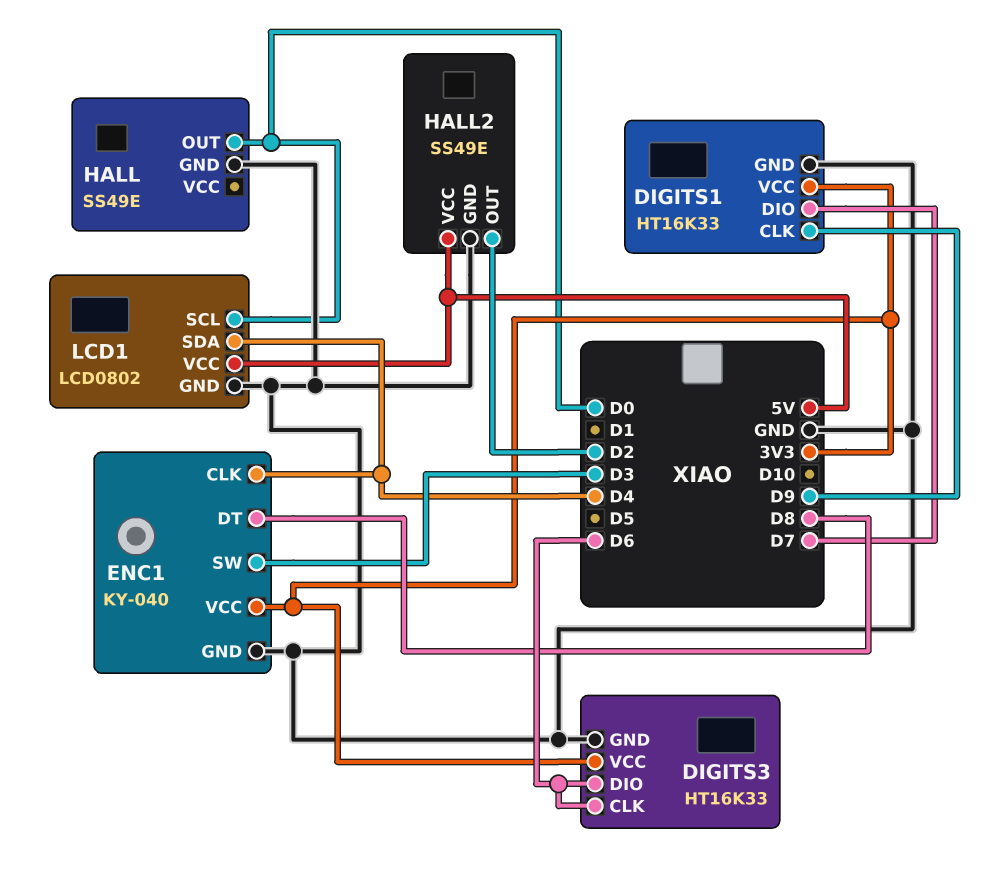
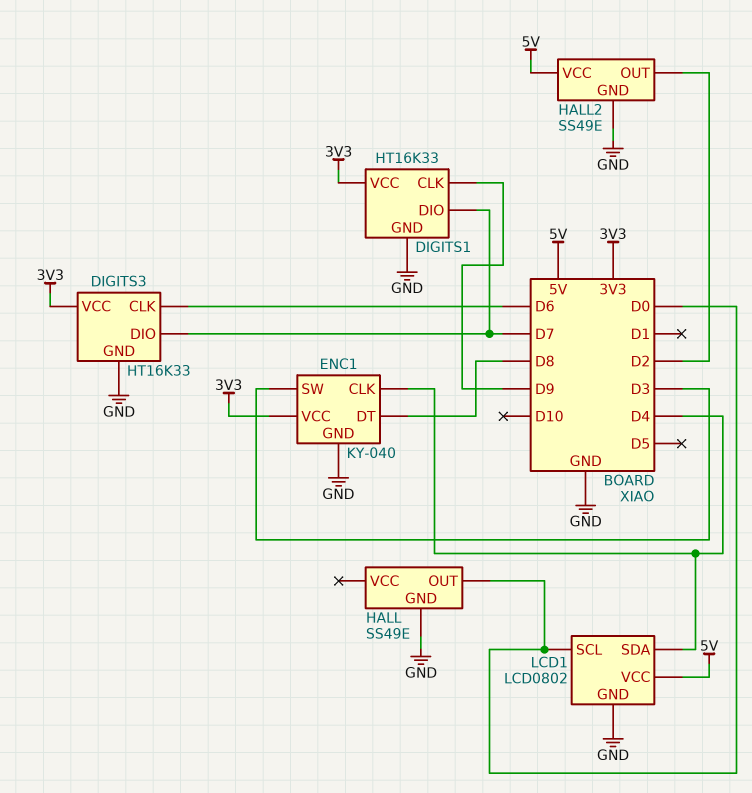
DIGITS3 pin DIO: D6 -> D7

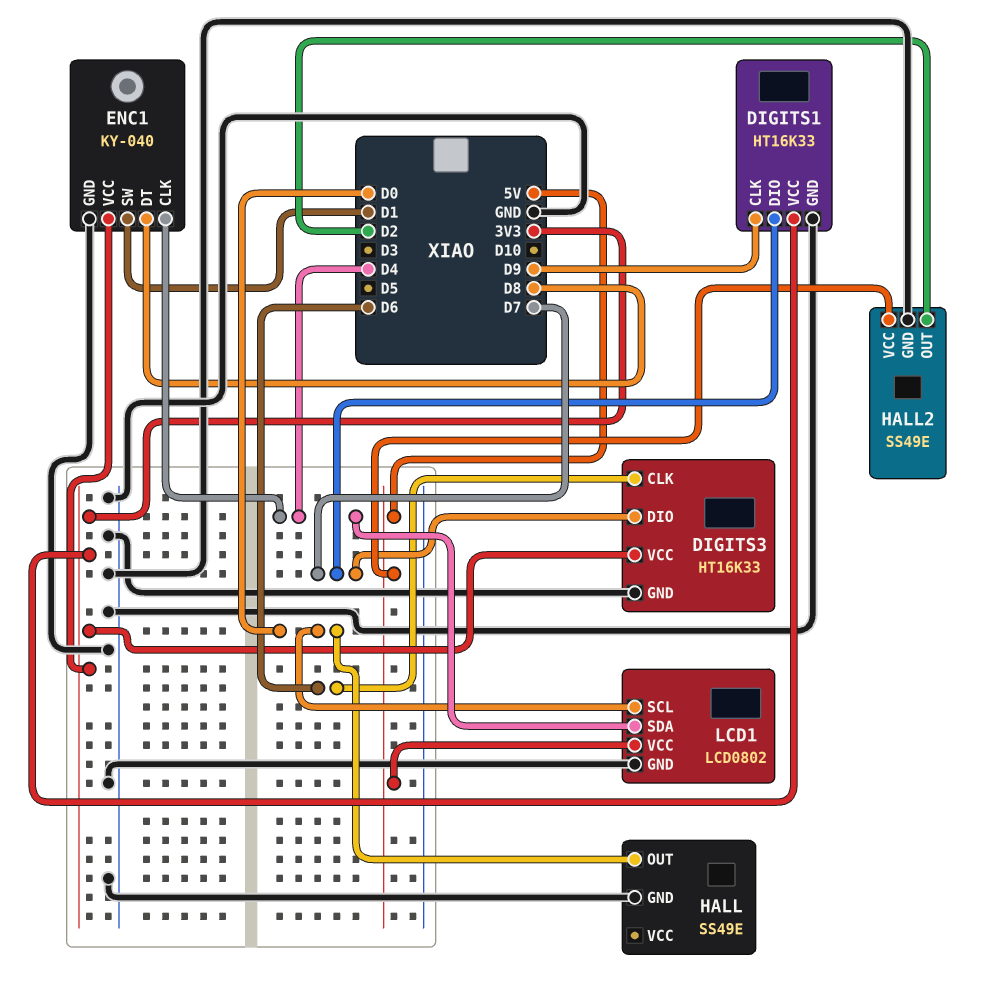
ENC1 pin SW: D3 -> D1

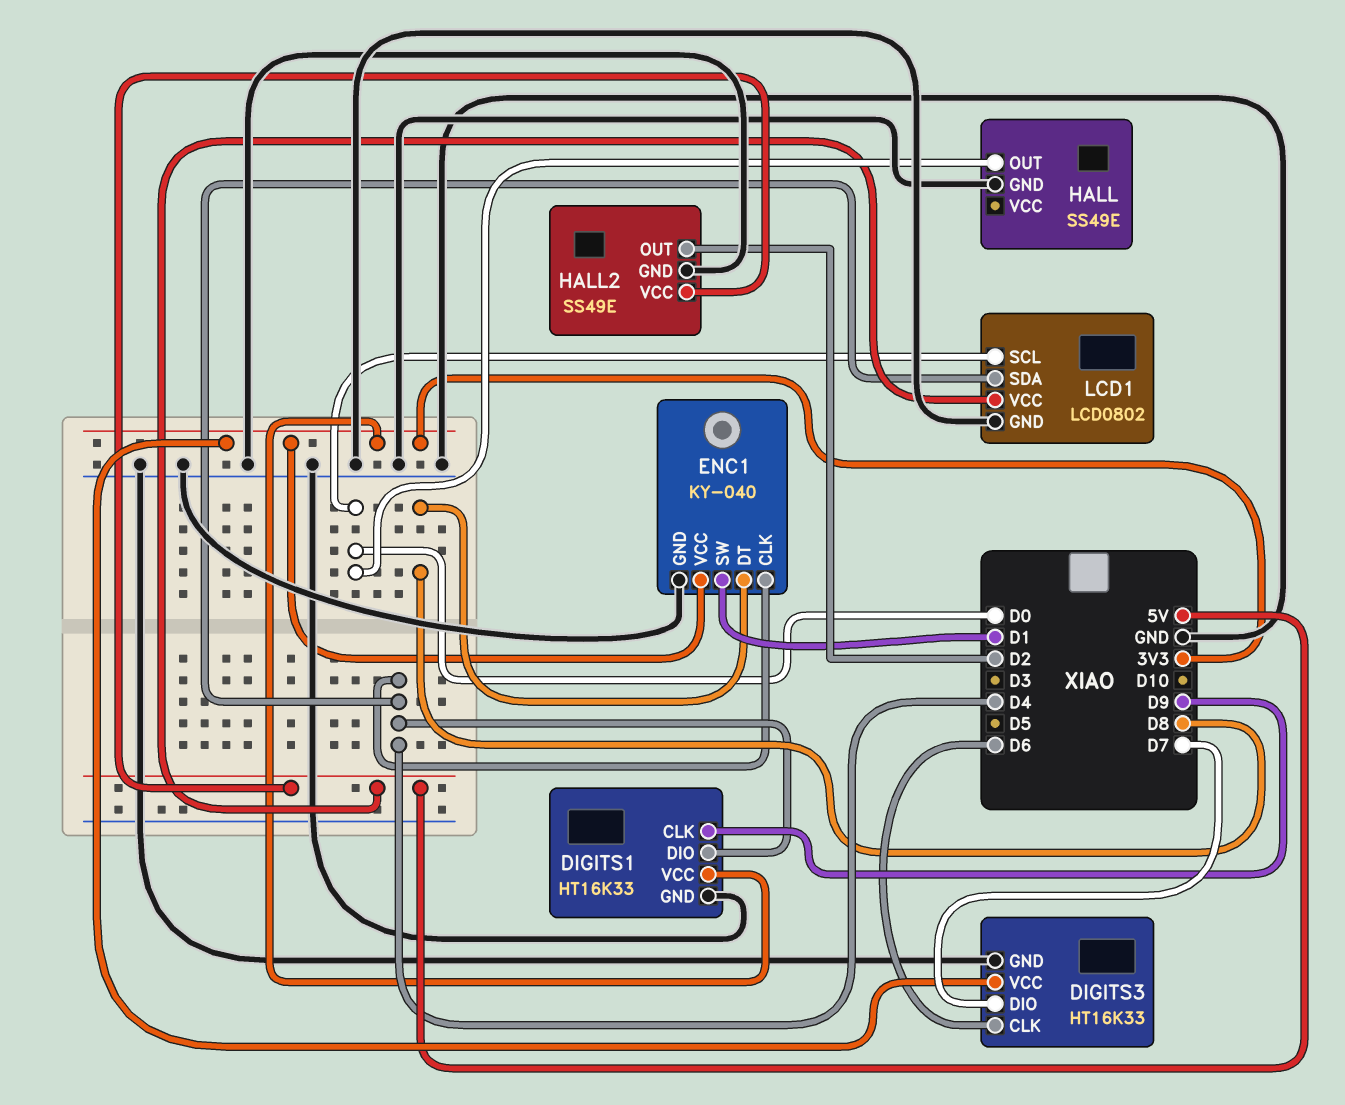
DIGITS1 pin DIO: D7 -> D4

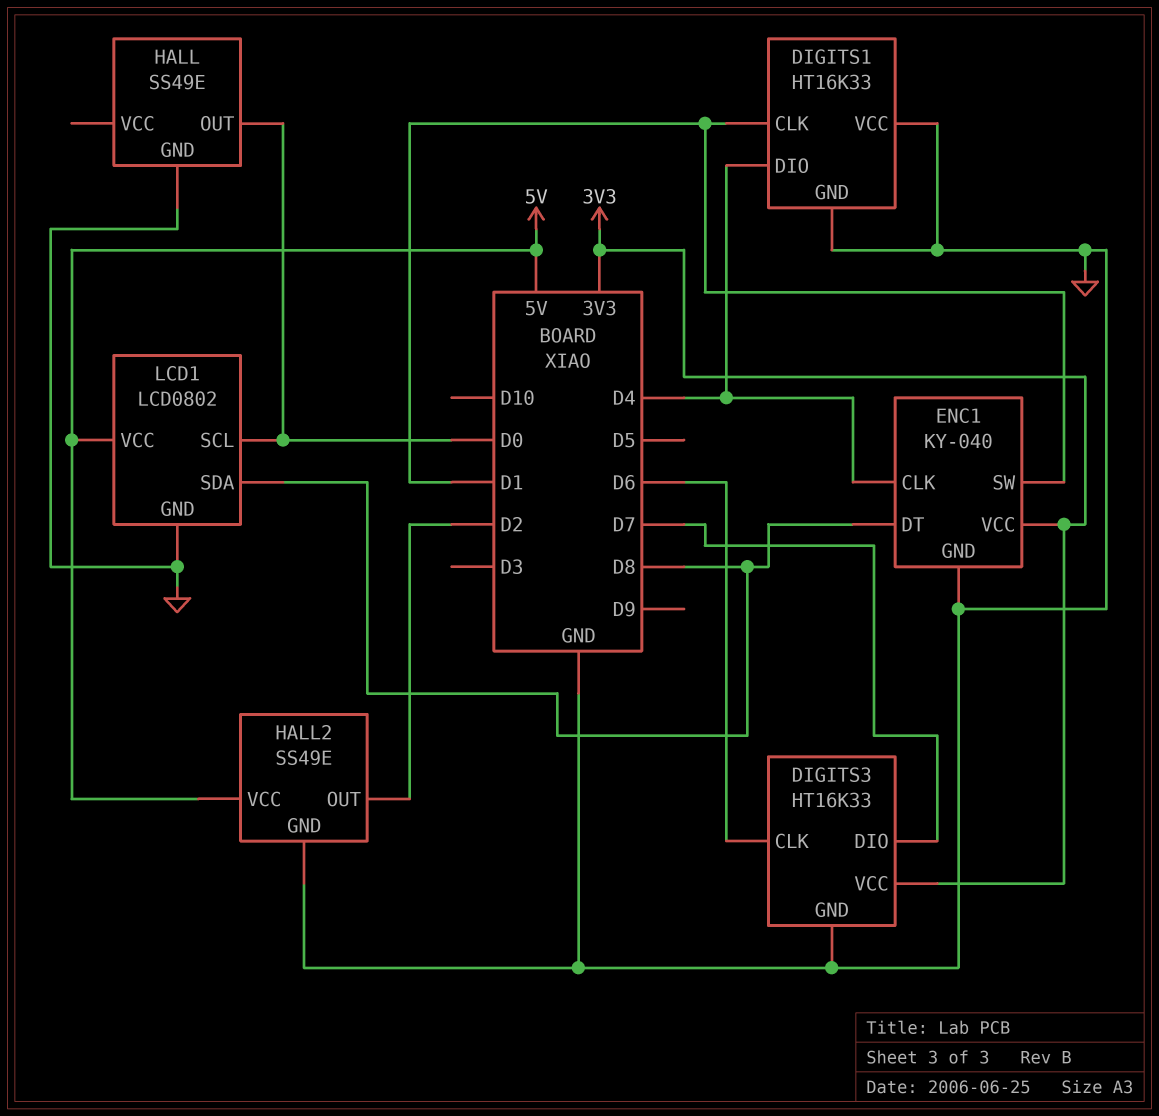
DIGITS1 pin CLK: D9 -> D1
DIGITS1 pin VCC: 3V3 -> GND
LCD1 pin SDA: D4 -> D8

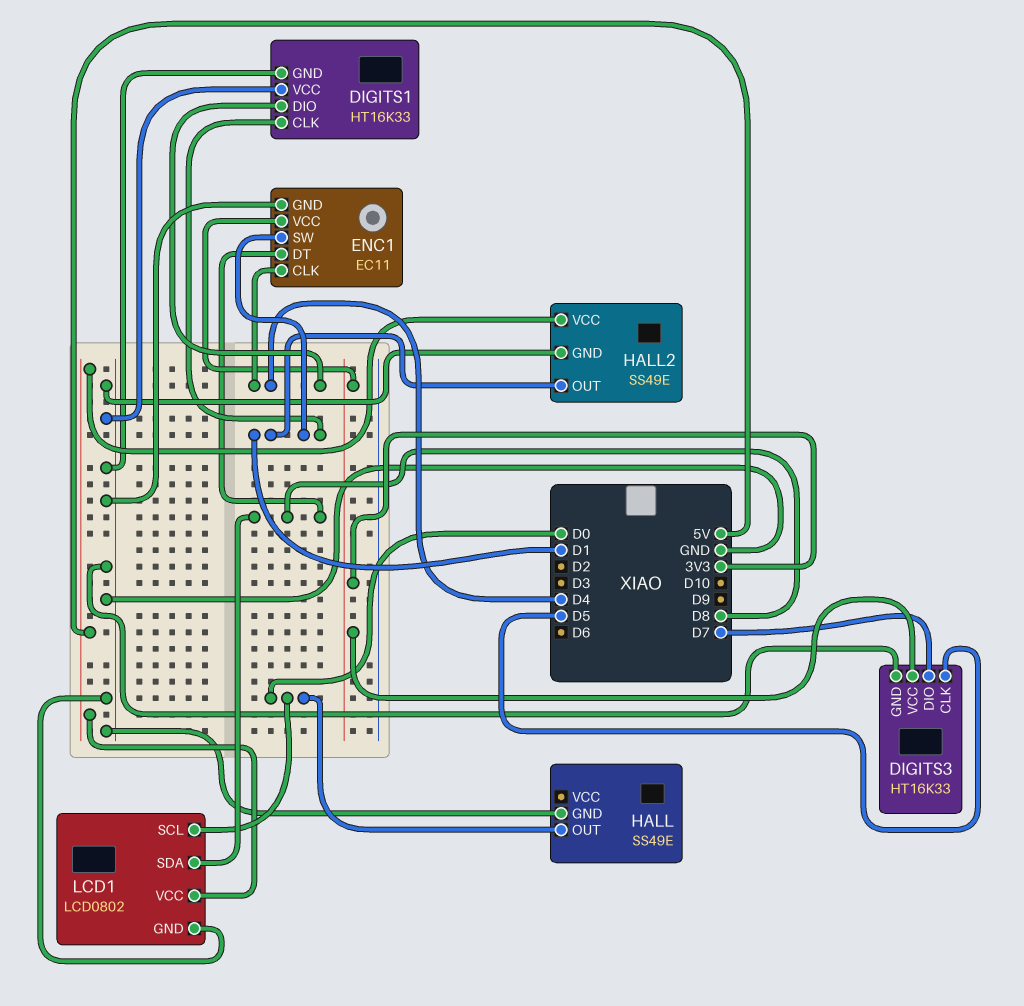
DIGITS3 pin CLK: D6 -> D5
ENC1: KY-040 -> EC11
HALL2 pin OUT: D2 -> D1

